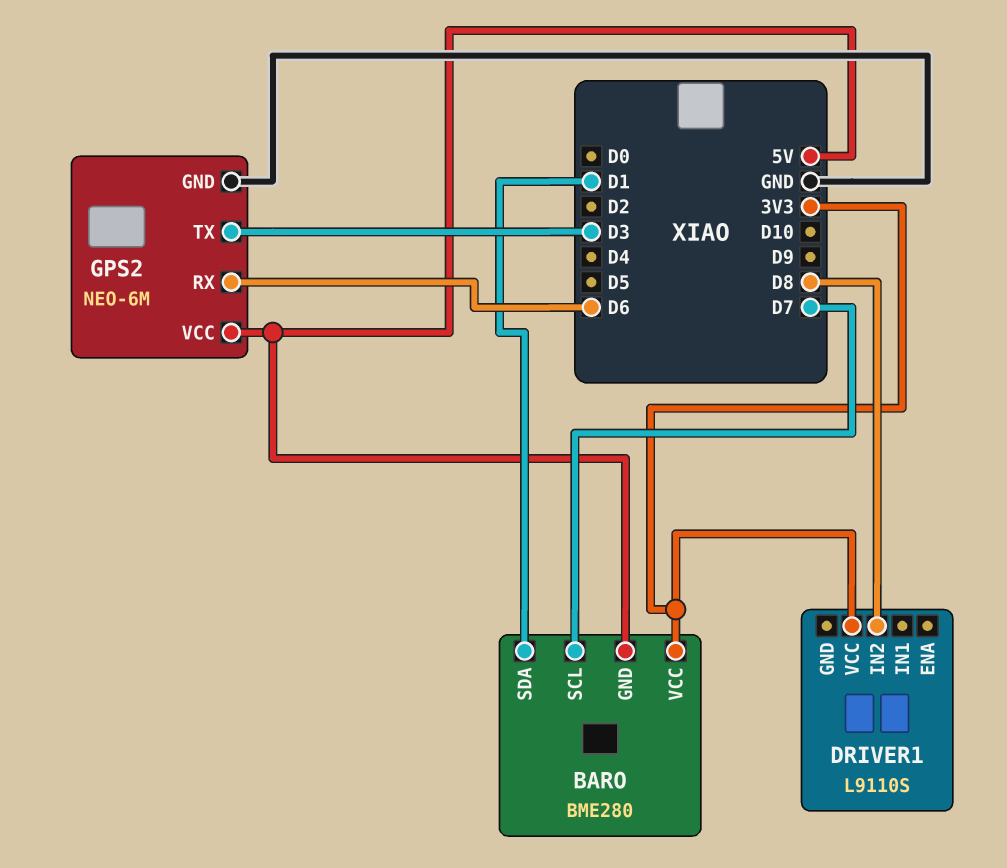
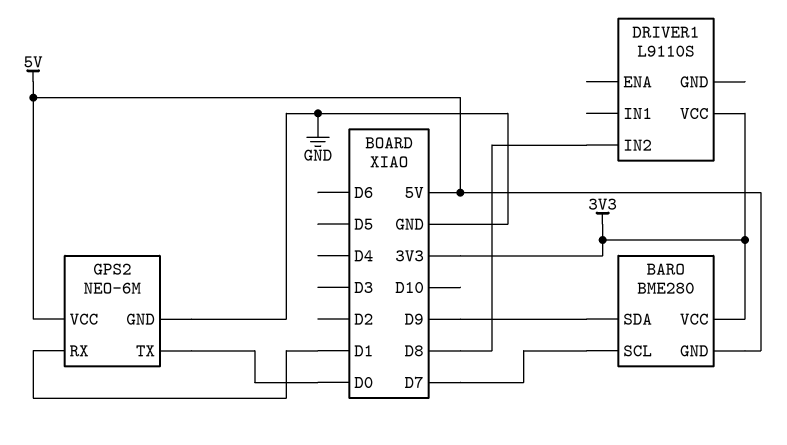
BARO pin SDA: D1 -> D9
GPS2 pin RX: D6 -> D1
GPS2 pin TX: D3 -> D0

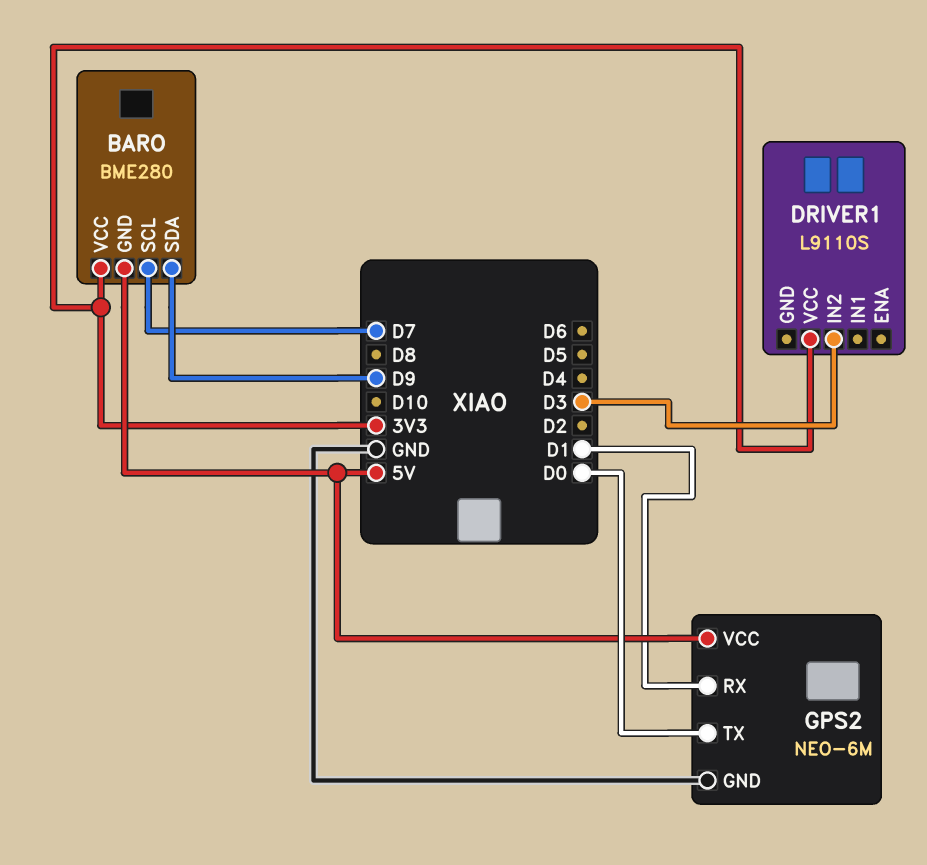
DRIVER1 pin IN2: D8 -> D3

